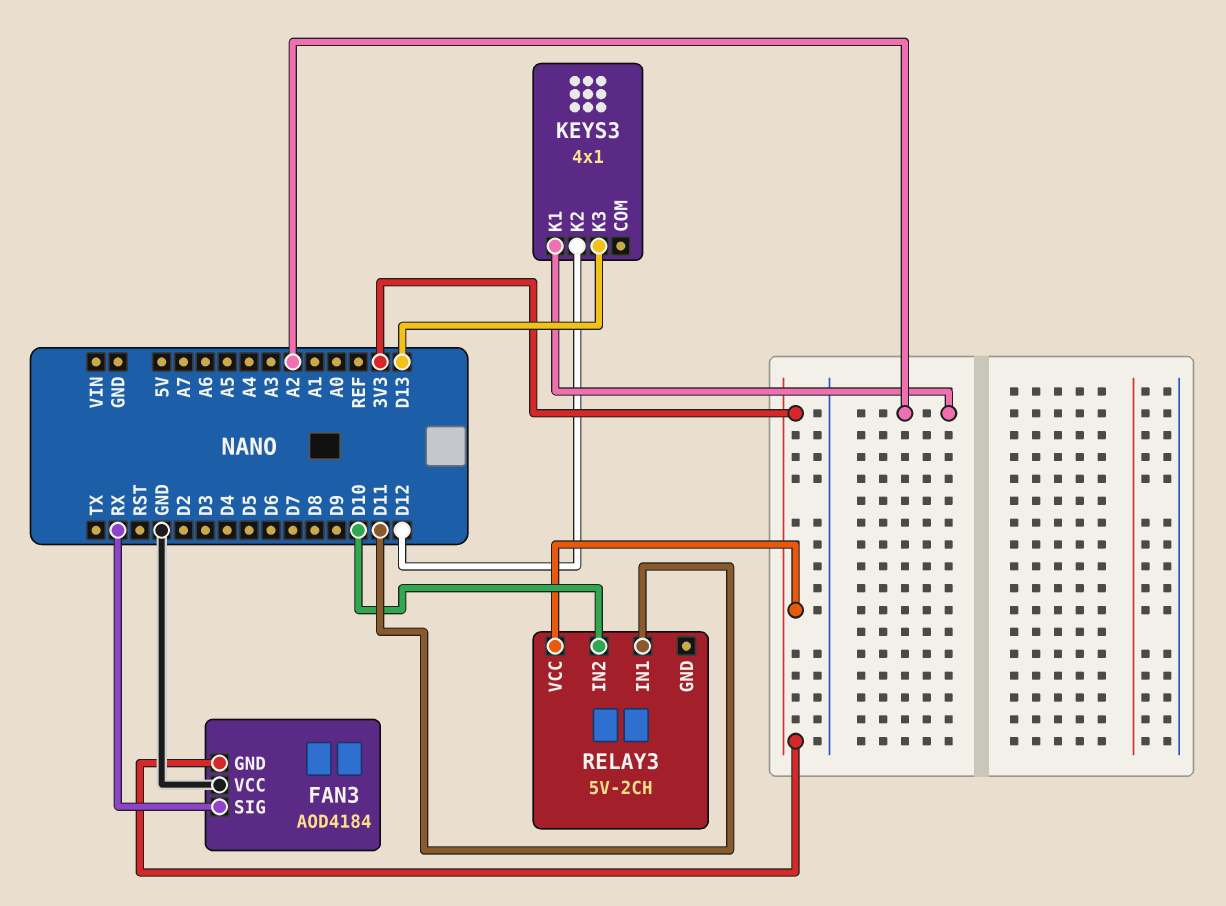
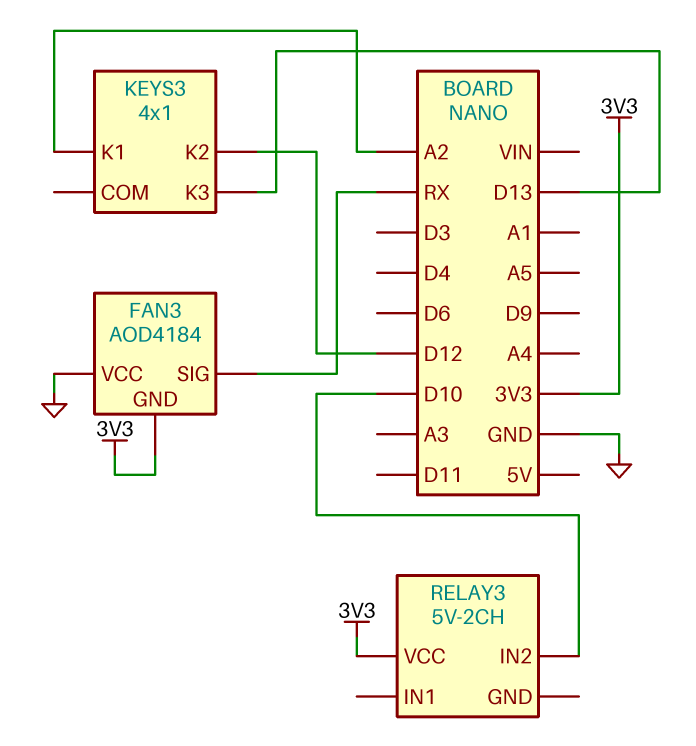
RELAY3 pin IN1: D11 -> none

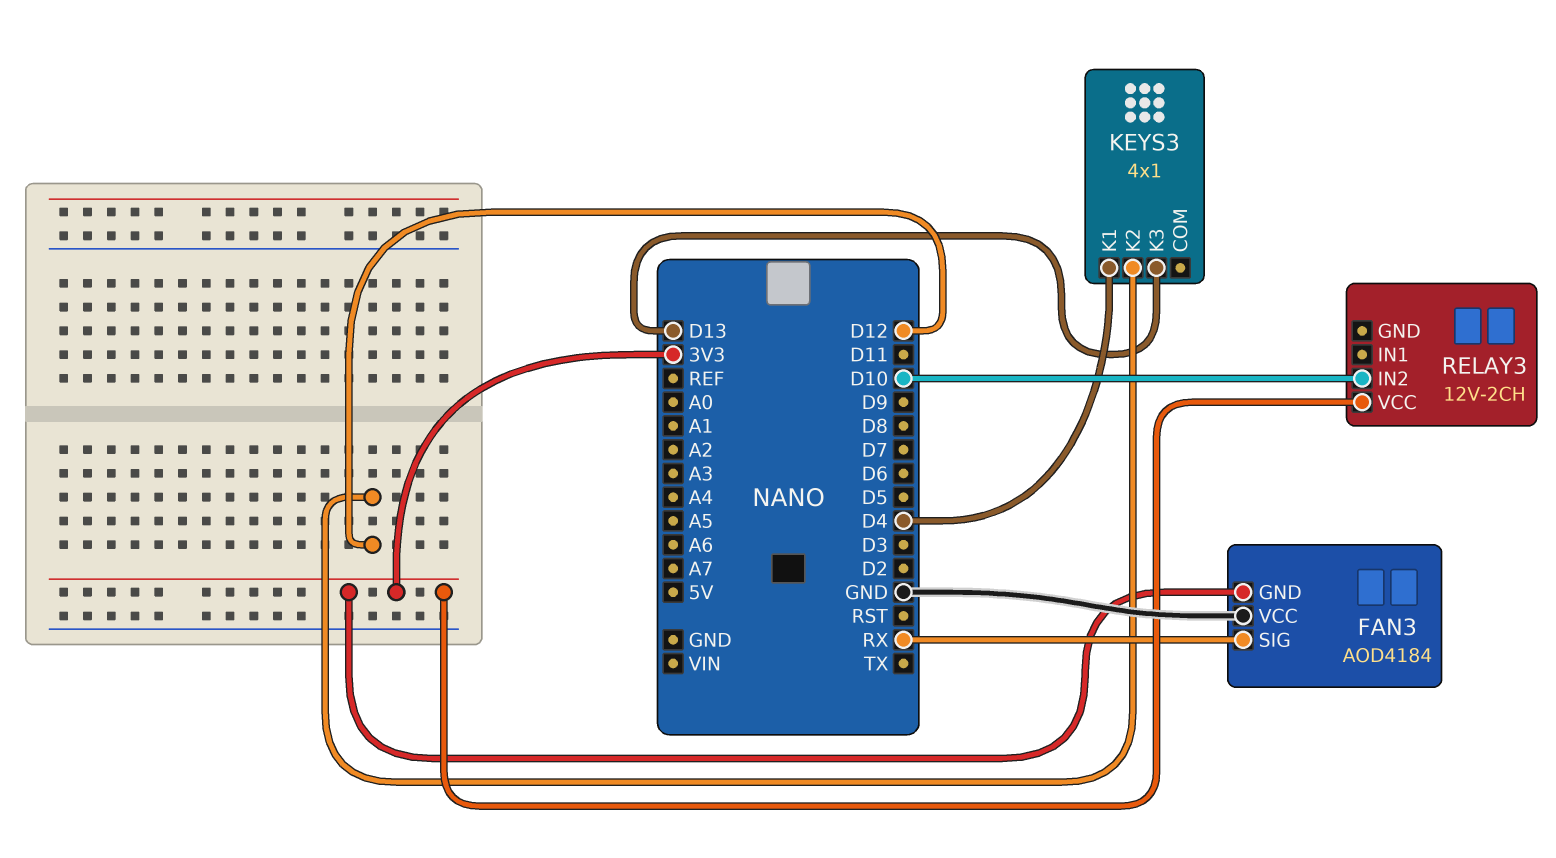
KEYS3 pin K1: A2 -> D4
RELAY3: 5V-2CH -> 12V-2CH

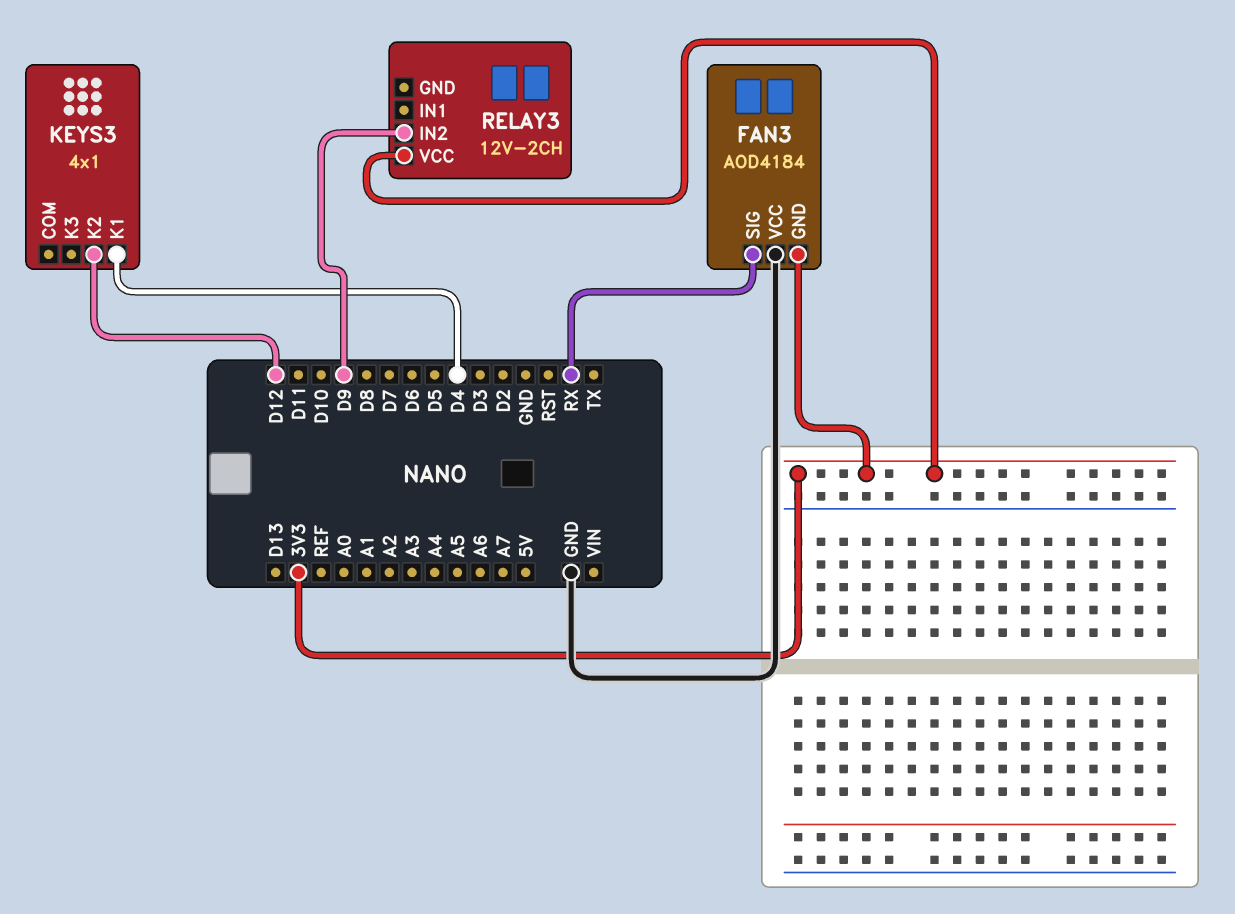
KEYS3 pin K3: D13 -> none
RELAY3 pin IN2: D10 -> D9

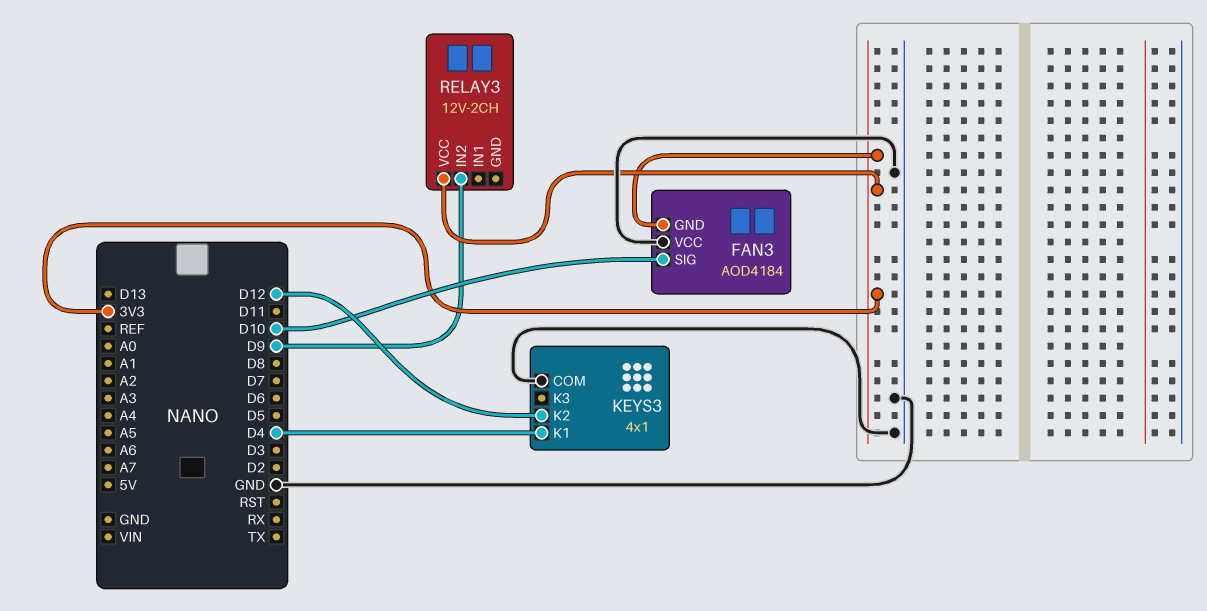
FAN3 pin SIG: RX -> D10
KEYS3 pin COM: none -> GND

